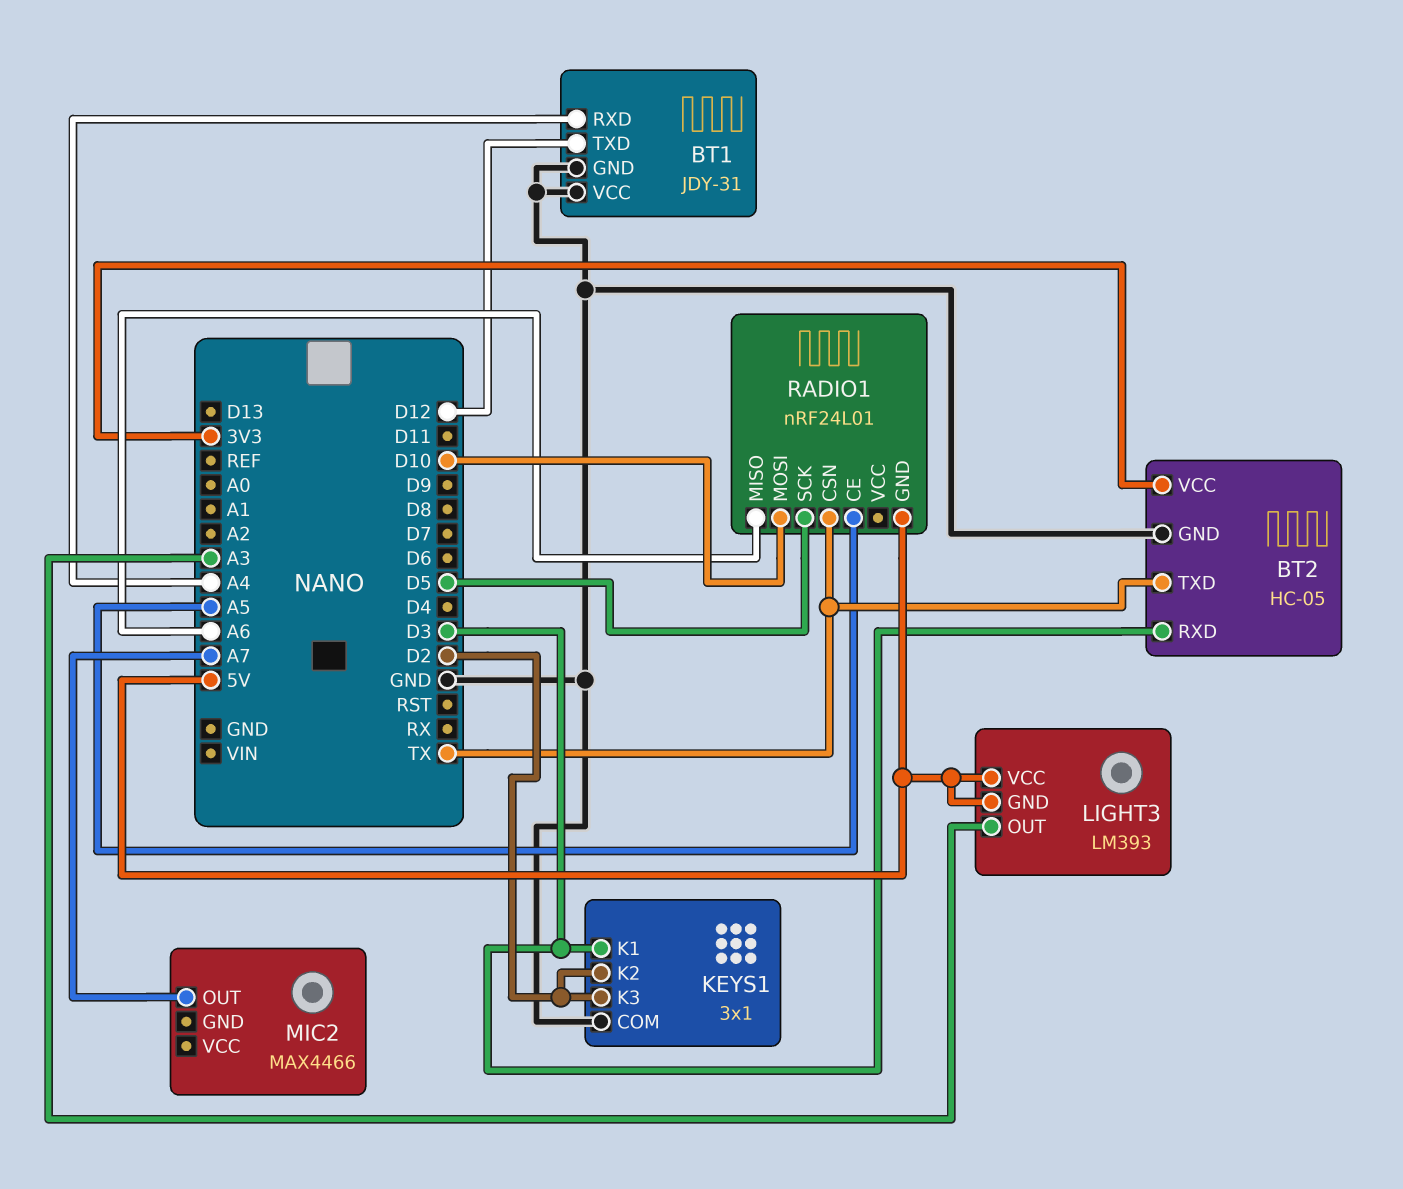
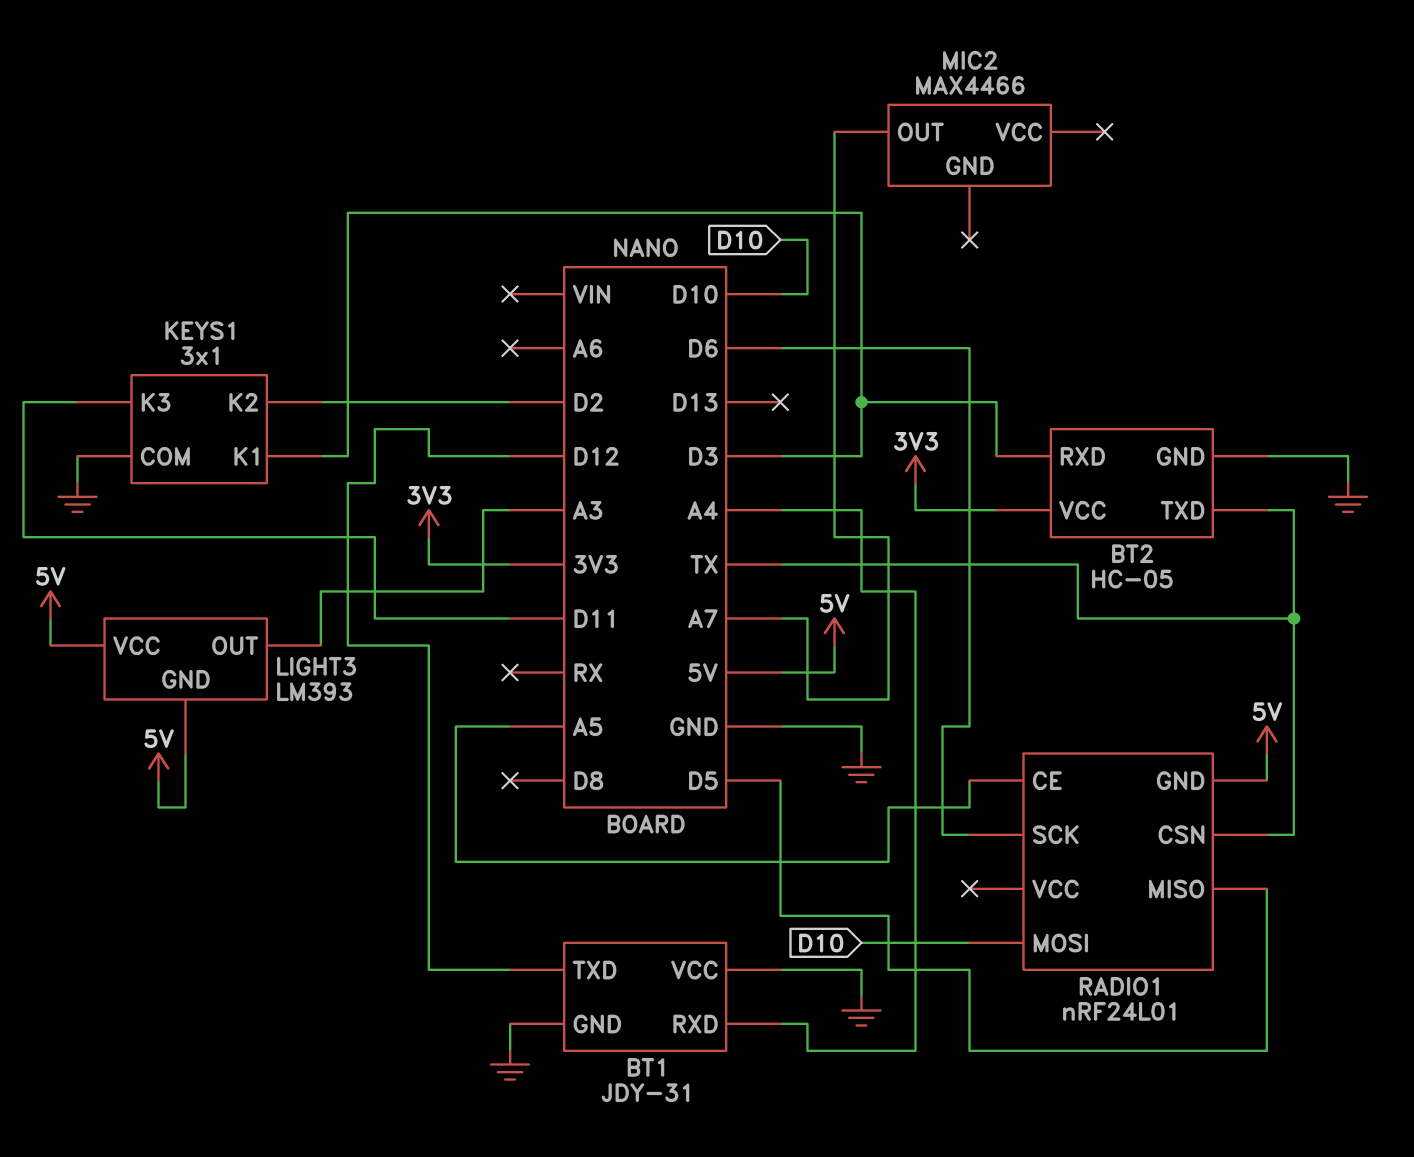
KEYS1 pin K3: D2 -> D11
RADIO1 pin MISO: A6 -> D5
RADIO1 pin SCK: D5 -> D6

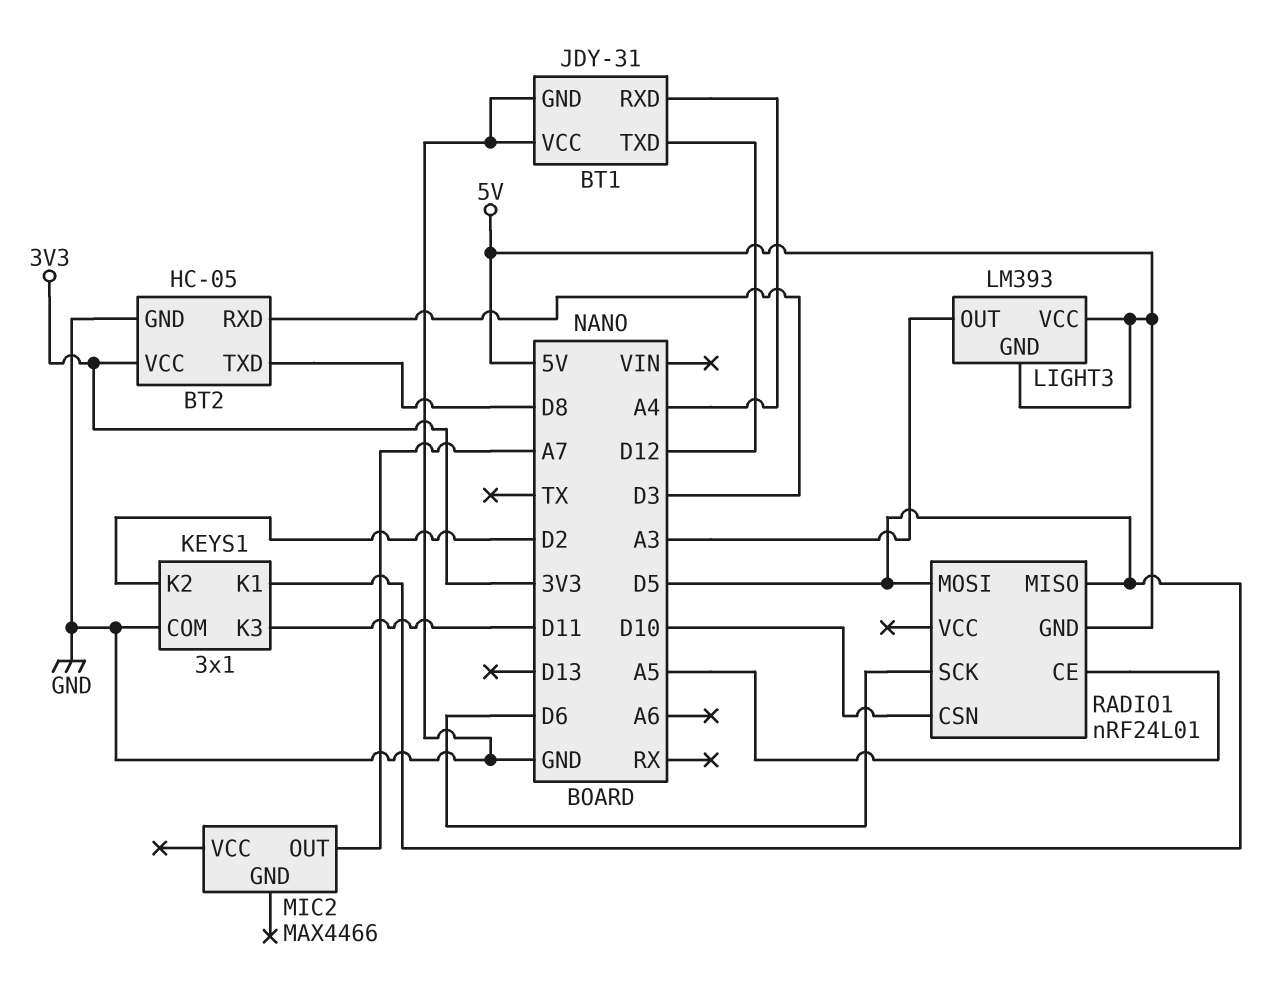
BT2 pin TXD: TX -> D8
KEYS1 pin K1: D3 -> D5
RADIO1 pin CSN: TX -> D10
RADIO1 pin MOSI: D10 -> D5

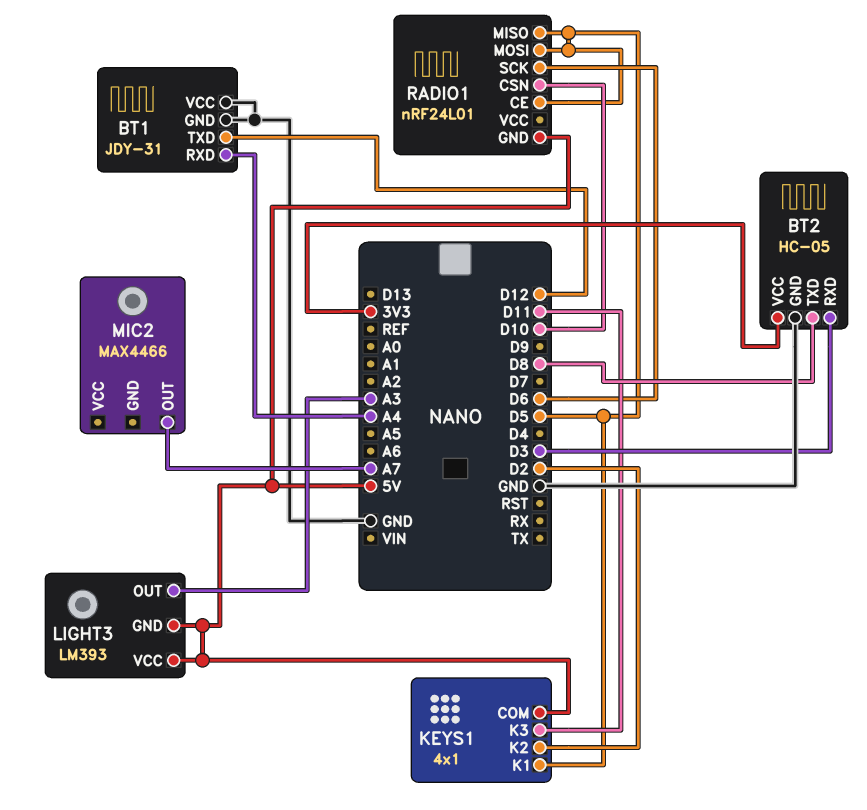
KEYS1: 3x1 -> 4x1
KEYS1 pin COM: GND -> 5V
RADIO1 pin CE: A5 -> D5

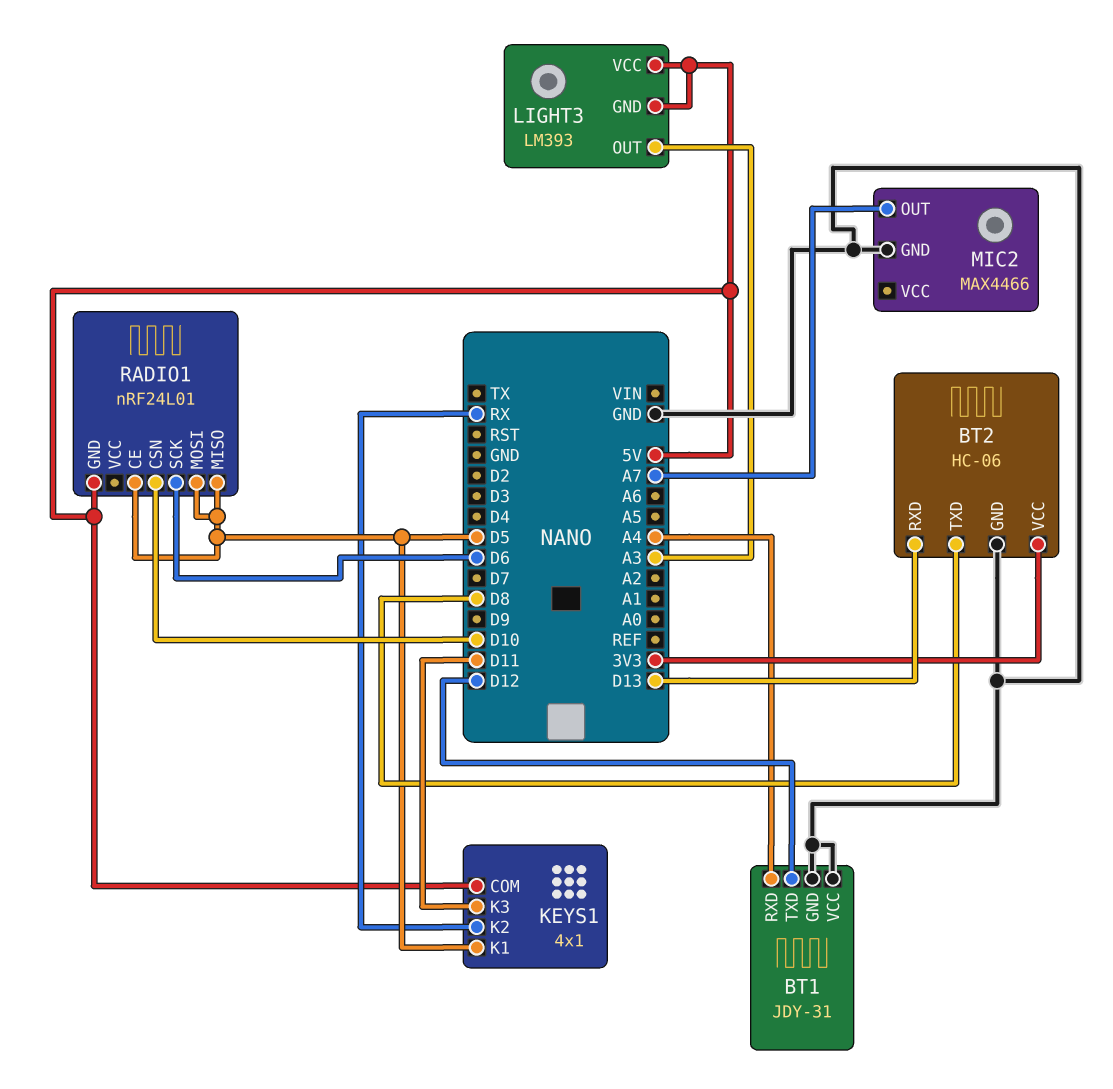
BT2: HC-05 -> HC-06
BT2 pin RXD: D3 -> D13
KEYS1 pin K2: D2 -> RX
MIC2 pin GND: none -> GND

